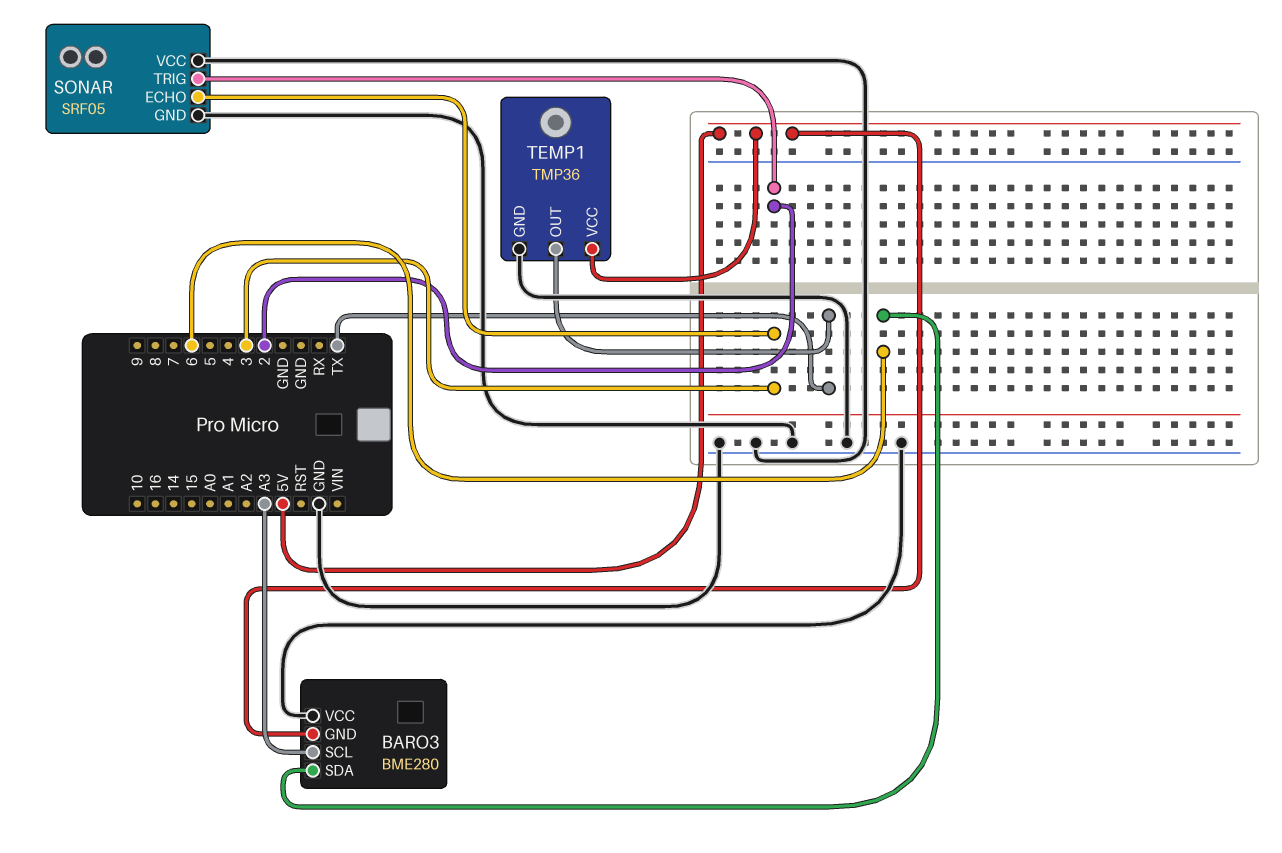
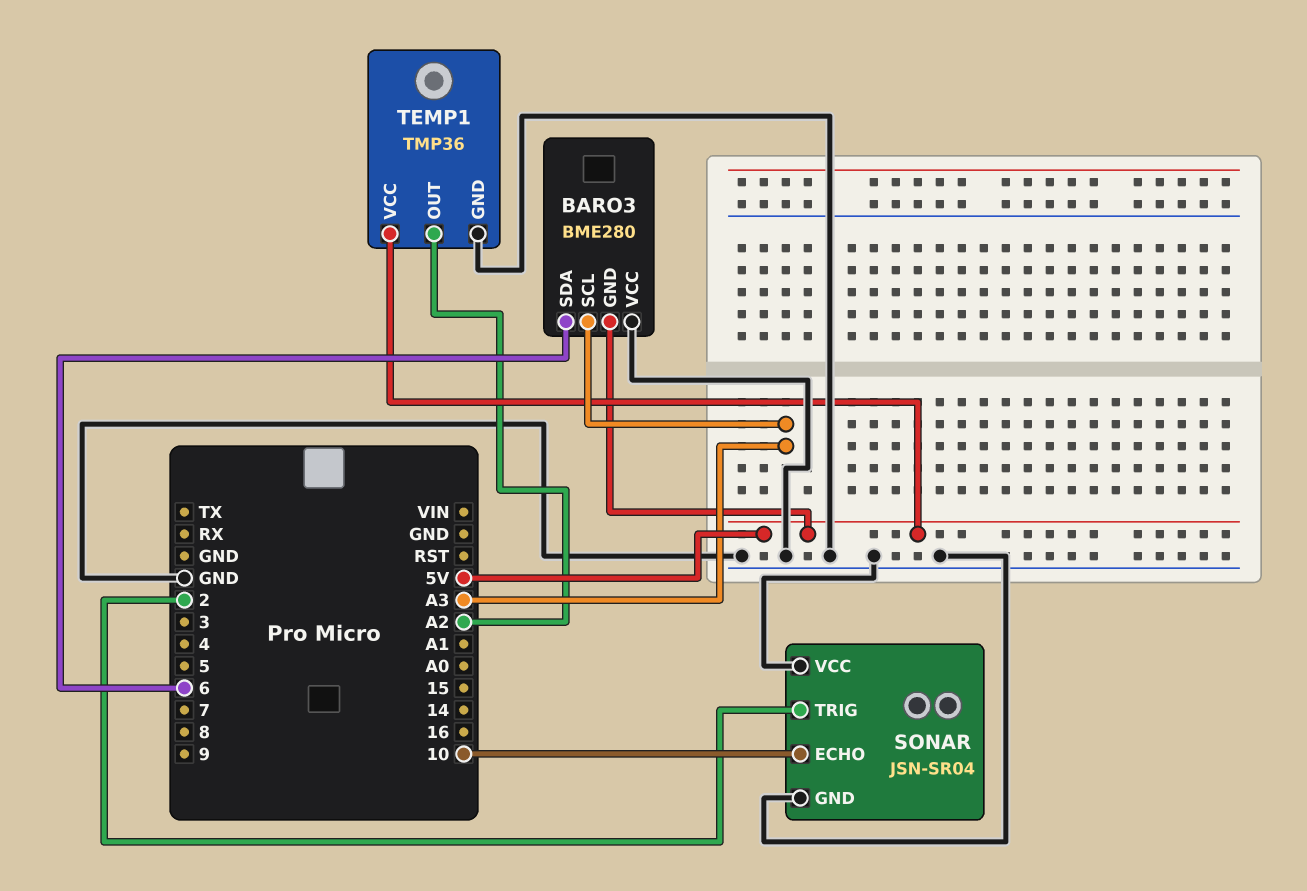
SONAR: SRF05 -> JSN-SR04
SONAR pin ECHO: 3 -> 10
TEMP1 pin OUT: TX -> A2

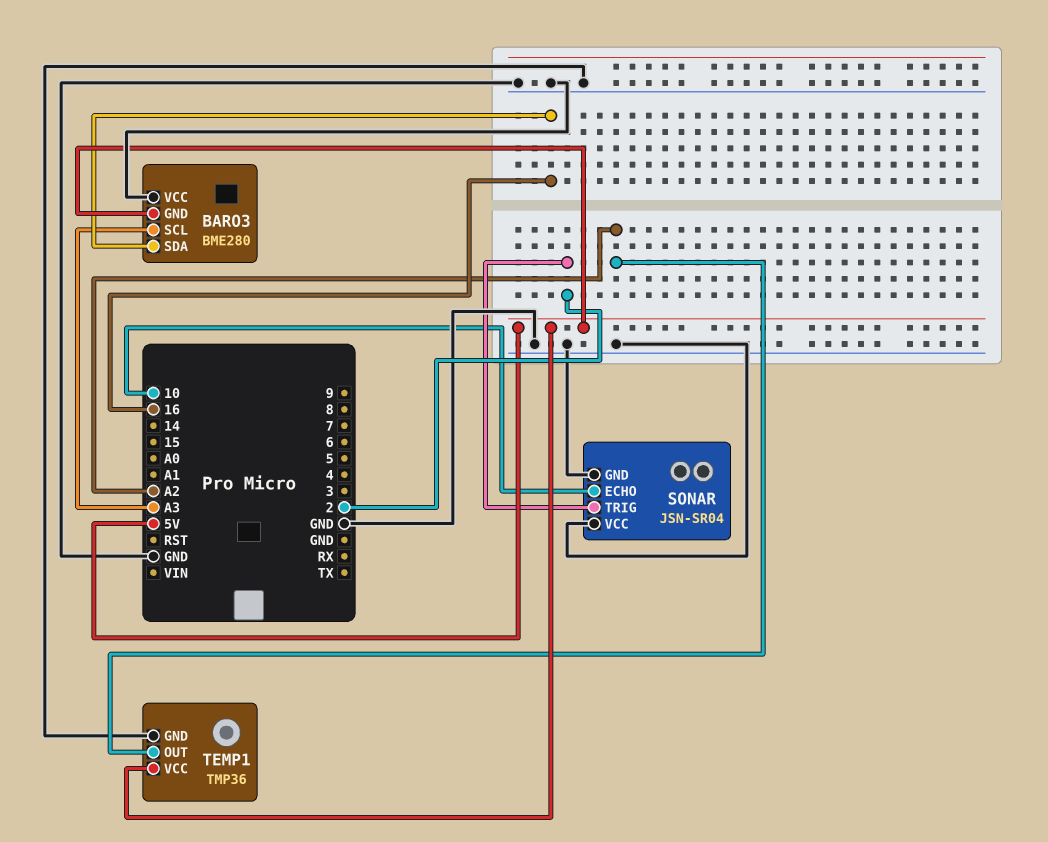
BARO3 pin SDA: 6 -> 16

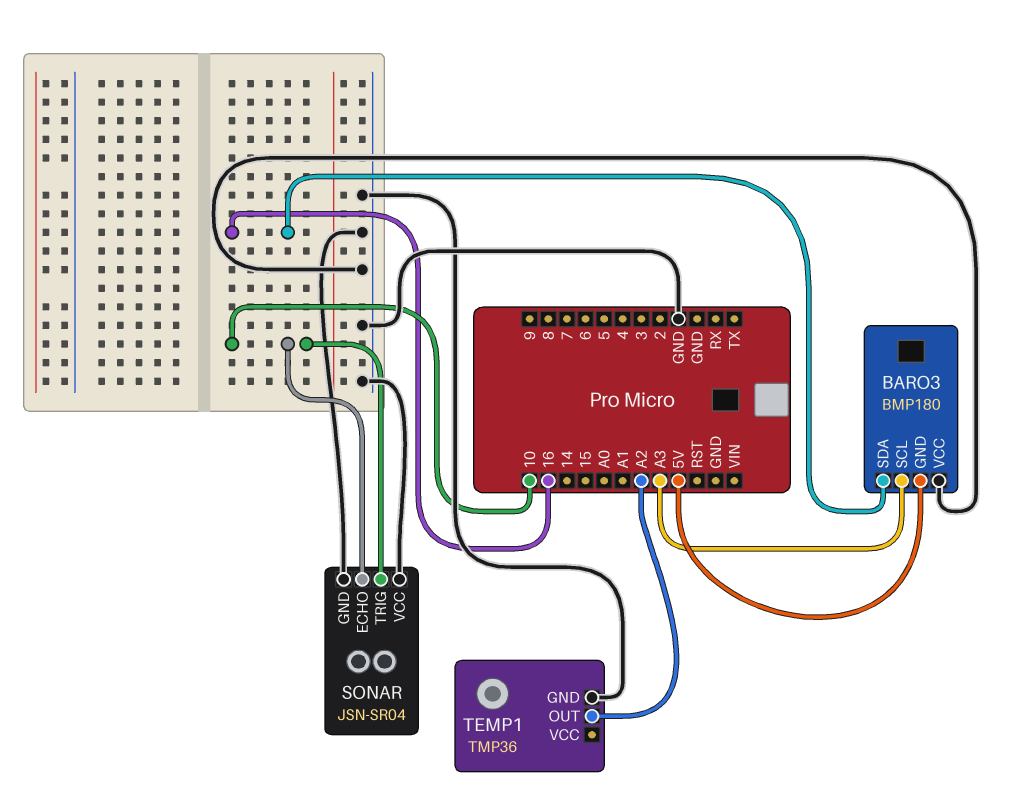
BARO3: BME280 -> BMP180
SONAR pin TRIG: 2 -> 10
TEMP1 pin VCC: 5V -> none

